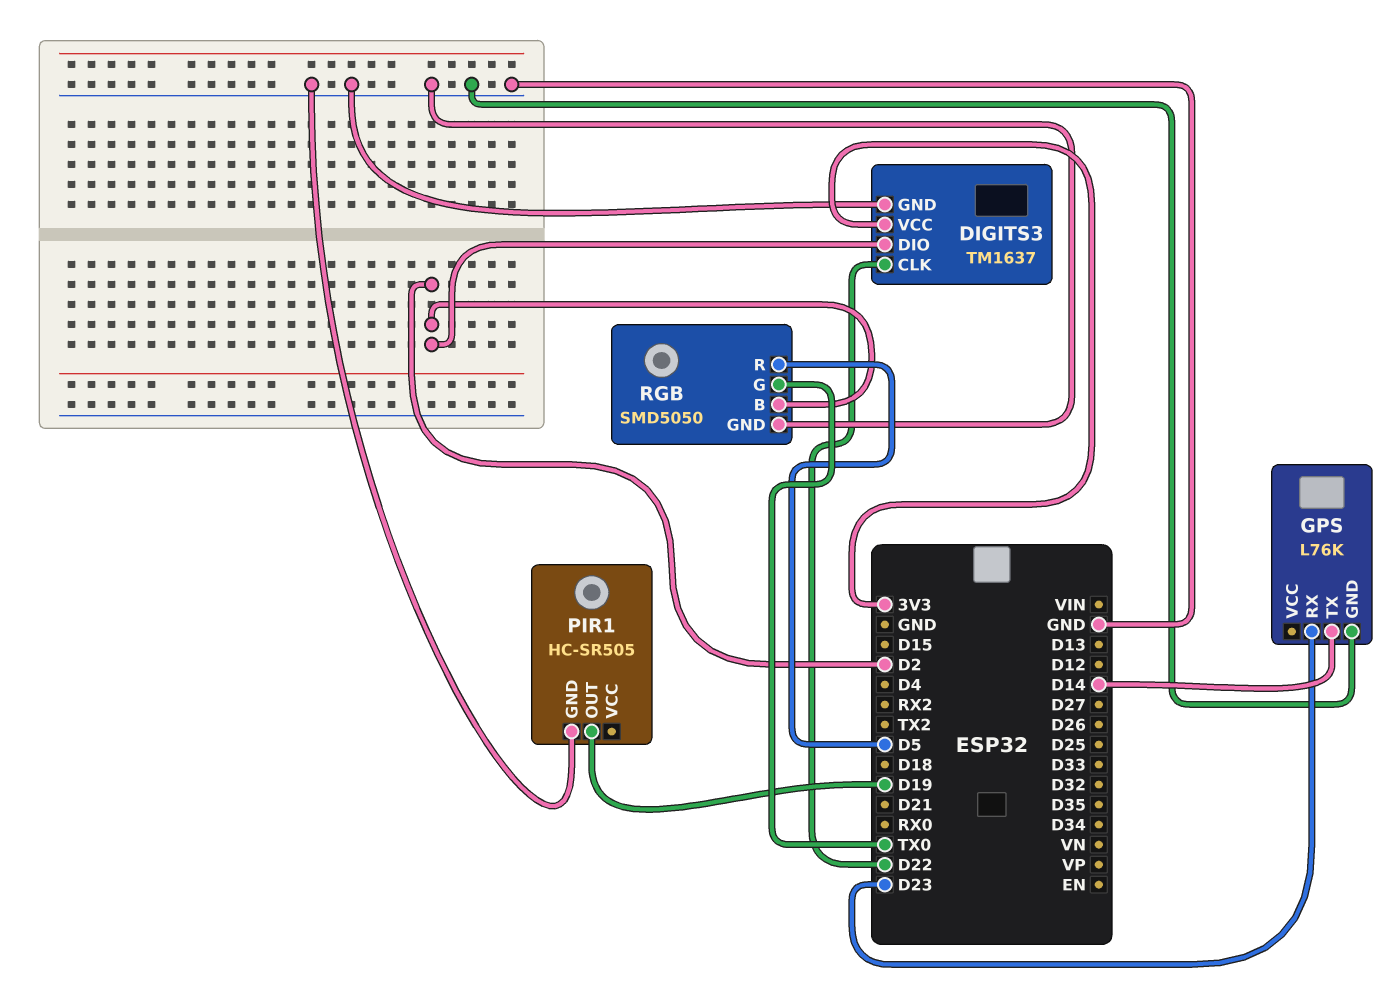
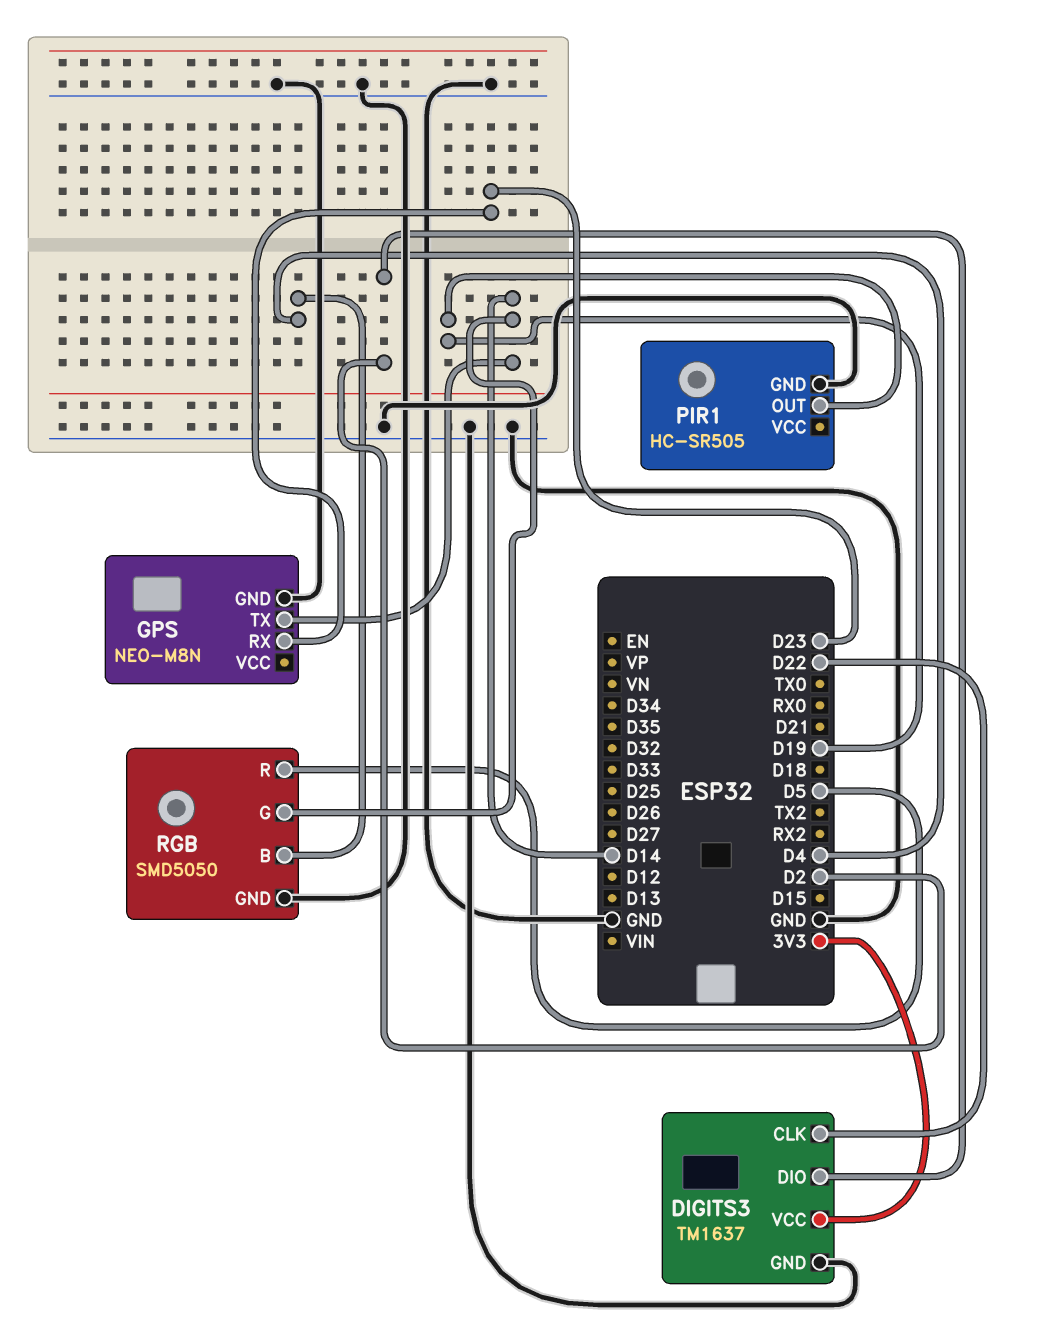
GPS: L76K -> NEO-M8N
RGB pin B: D2 -> D4
RGB pin G: TX0 -> D14

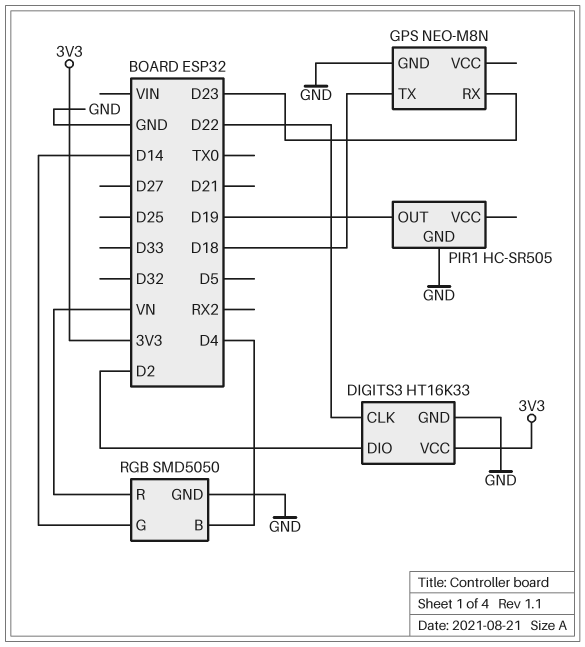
DIGITS3: TM1637 -> HT16K33
GPS pin TX: D14 -> D18
RGB pin R: D5 -> VN

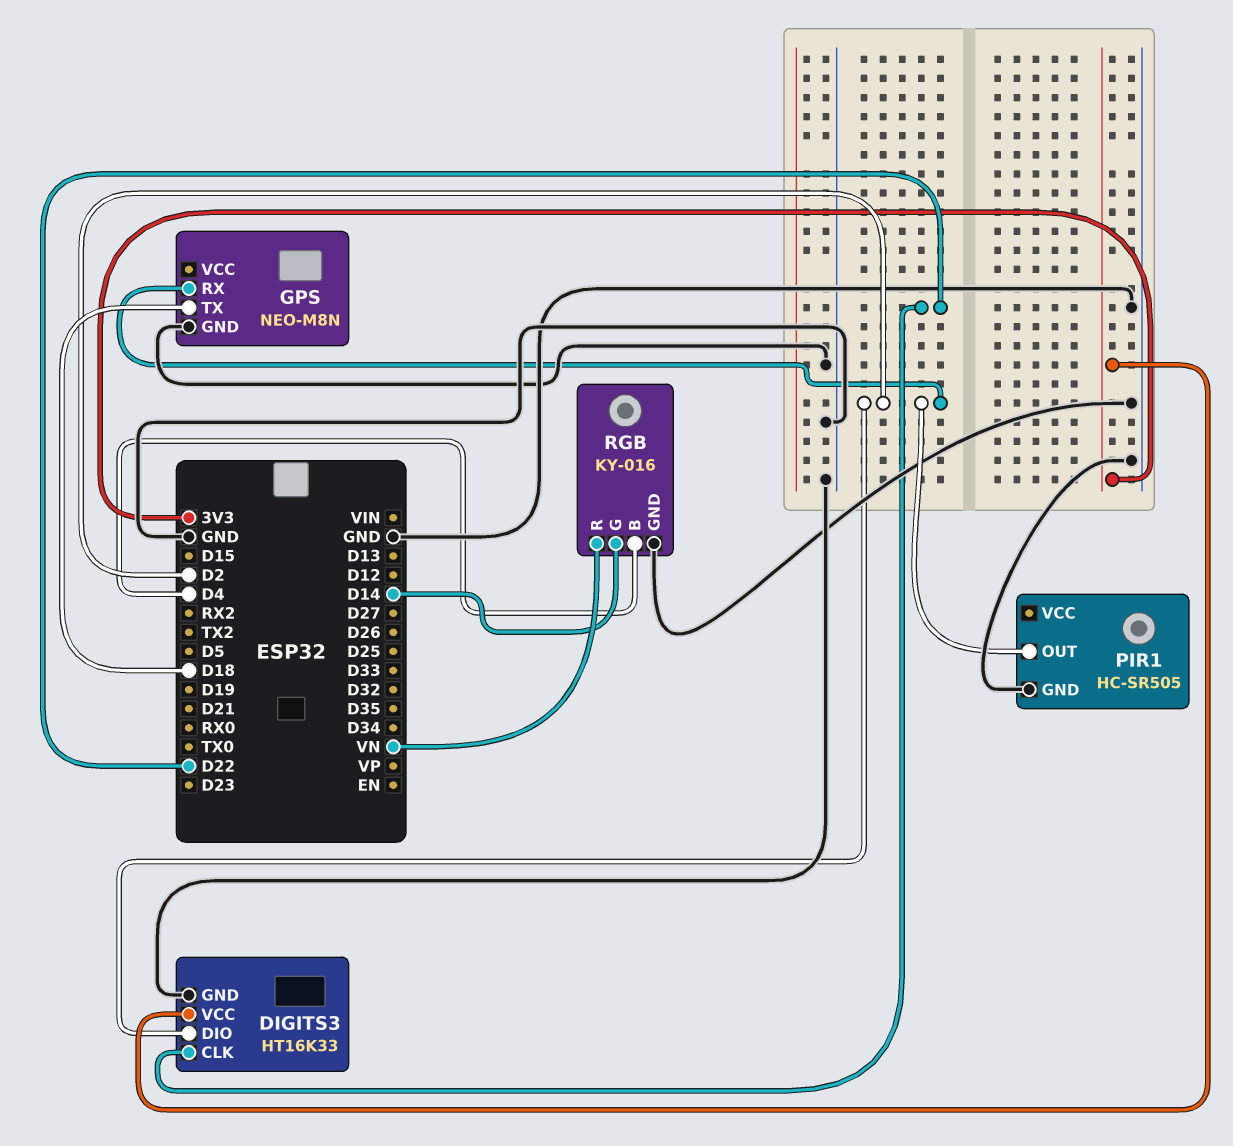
GPS pin RX: D23 -> D2
PIR1 pin OUT: D19 -> D2
RGB: SMD5050 -> KY-016

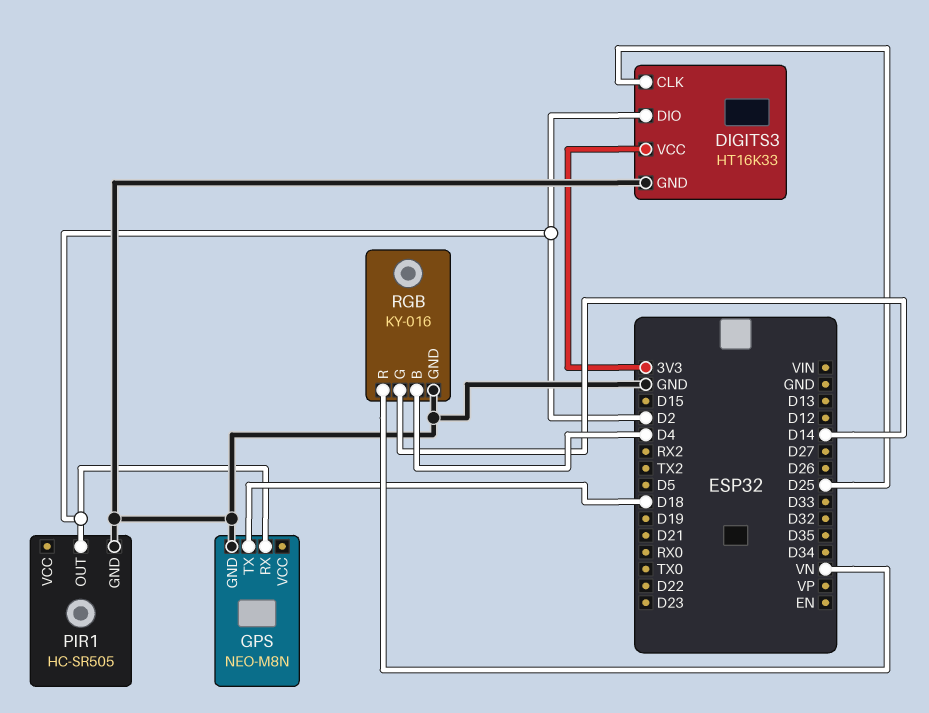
DIGITS3 pin CLK: D22 -> D25

